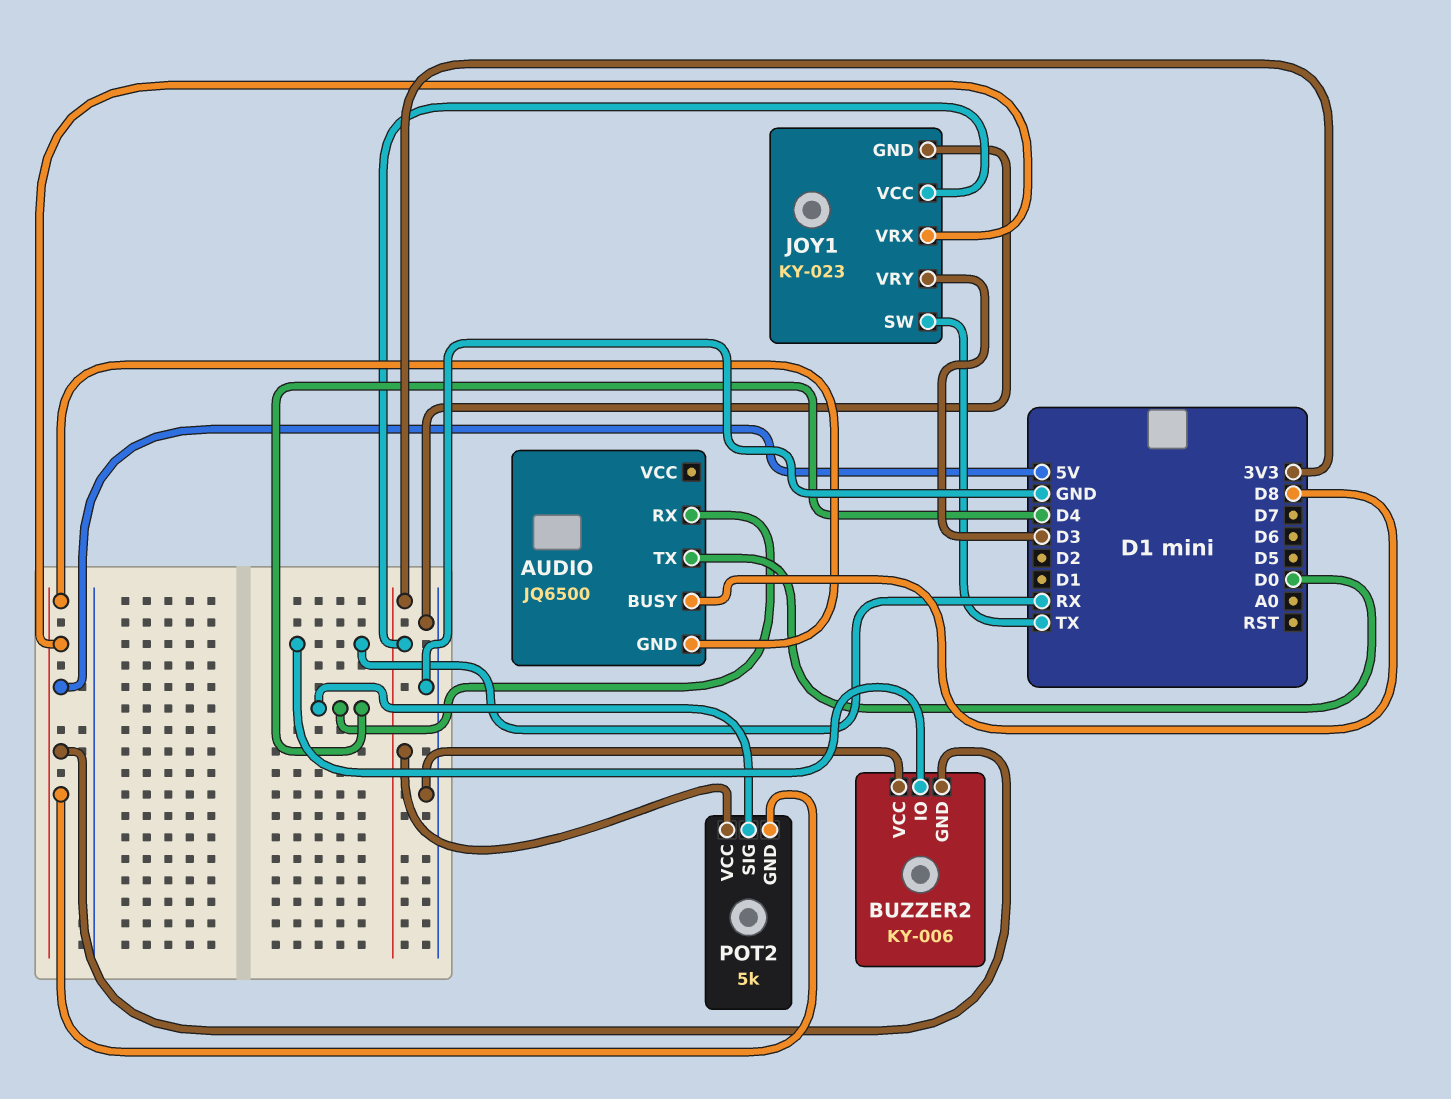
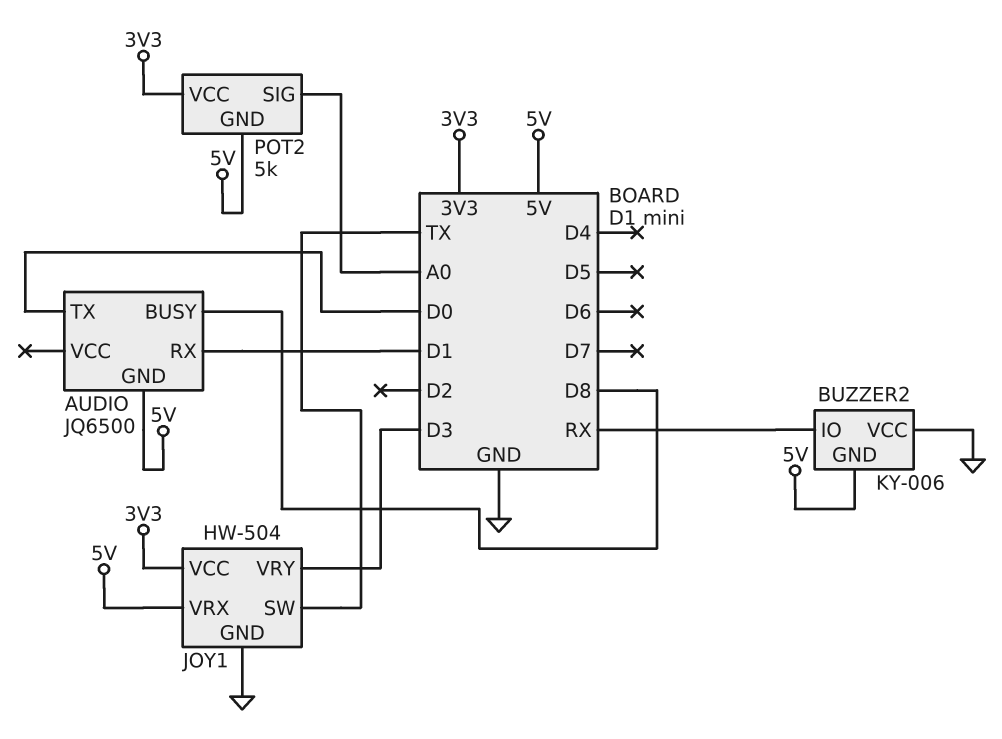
AUDIO pin RX: D4 -> D1
JOY1: KY-023 -> HW-504
POT2 pin SIG: D4 -> A0

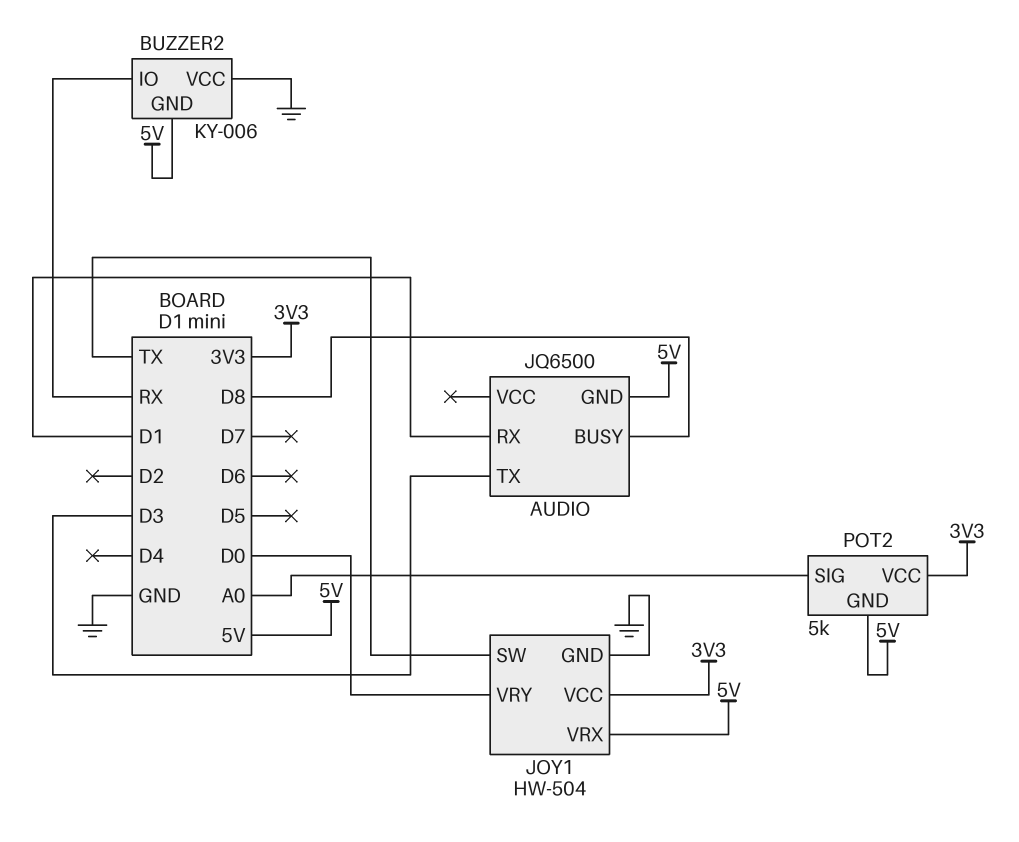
AUDIO pin TX: D0 -> D3
JOY1 pin VRY: D3 -> D0

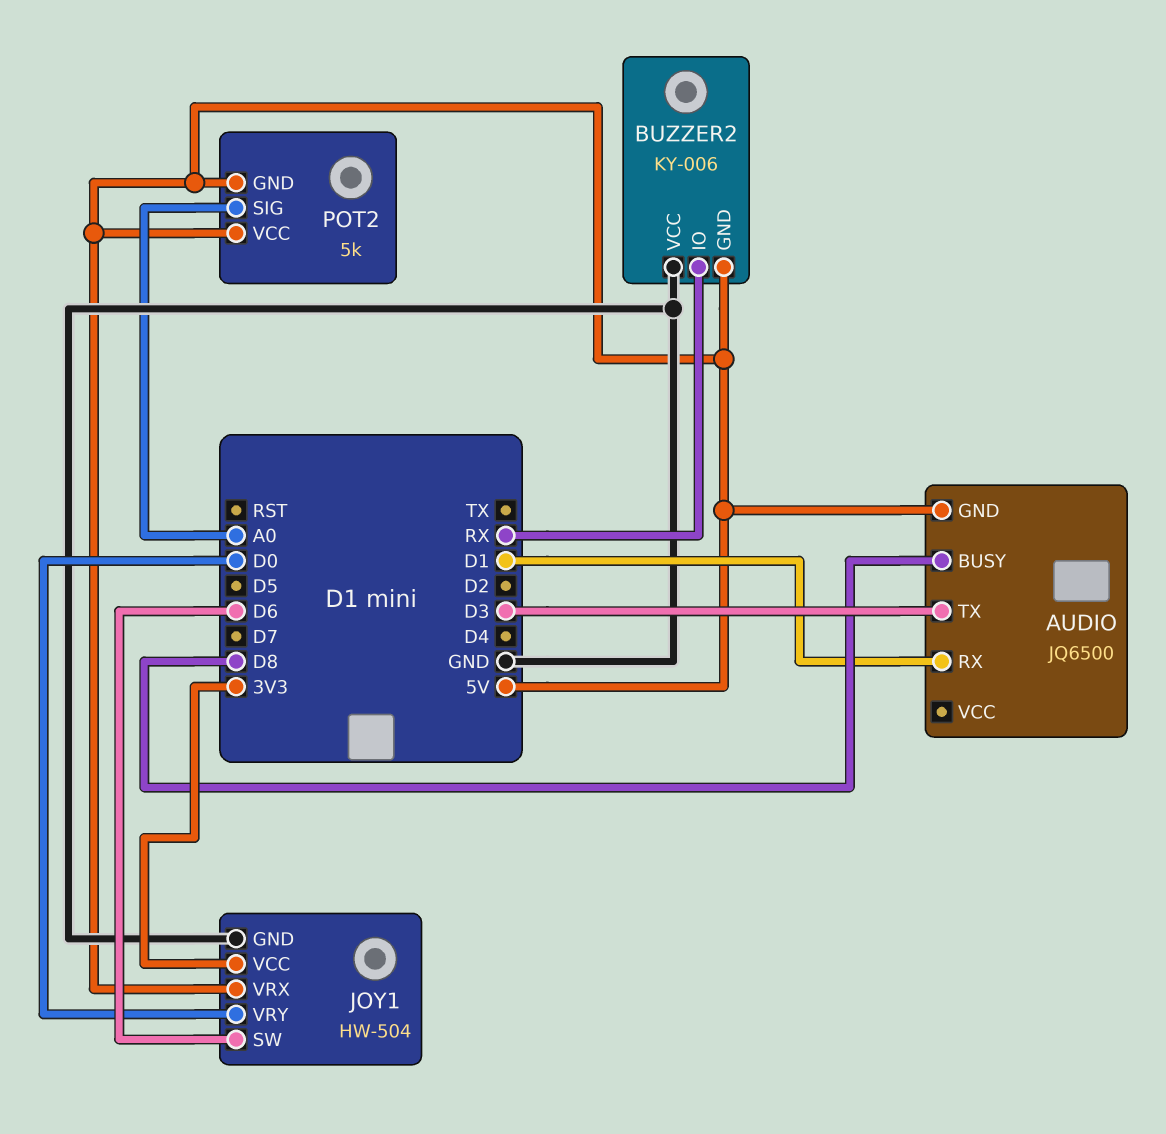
JOY1 pin SW: TX -> D6
POT2 pin VCC: 3V3 -> 5V

